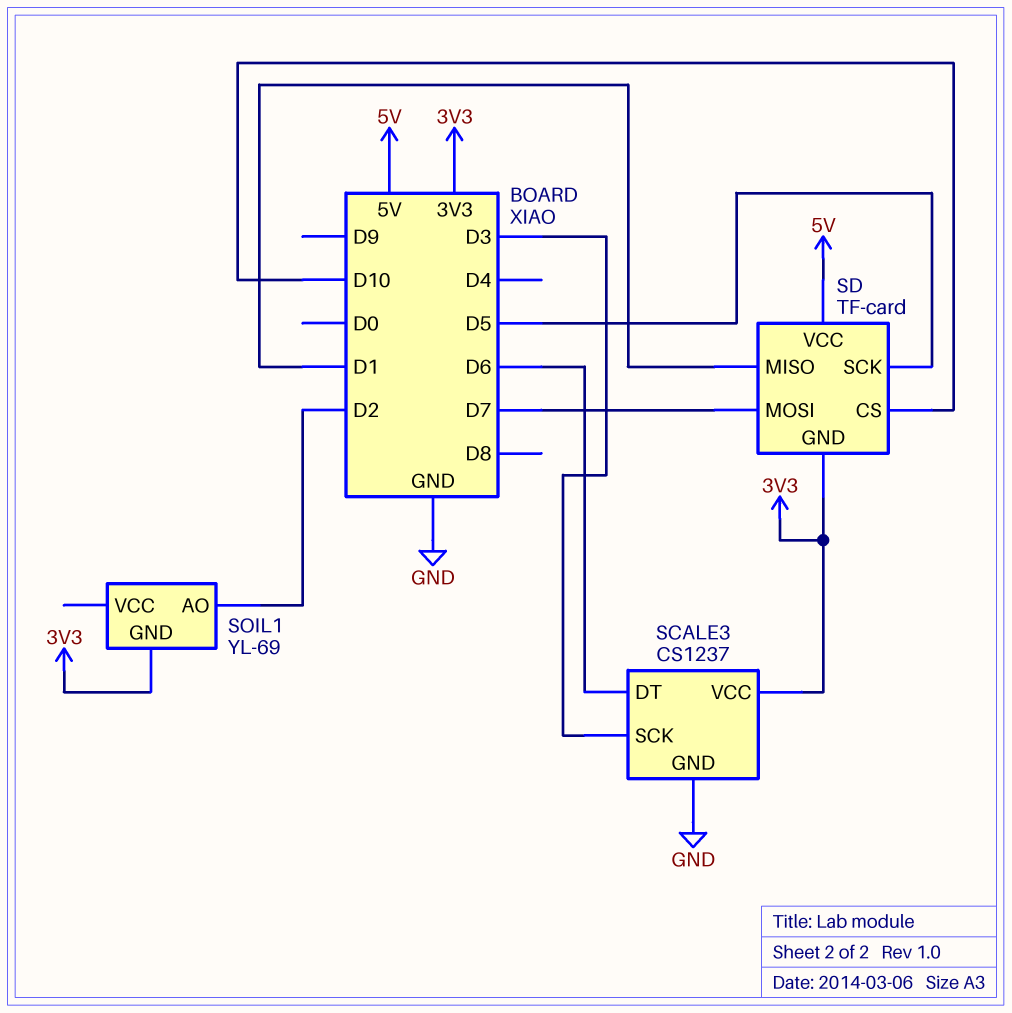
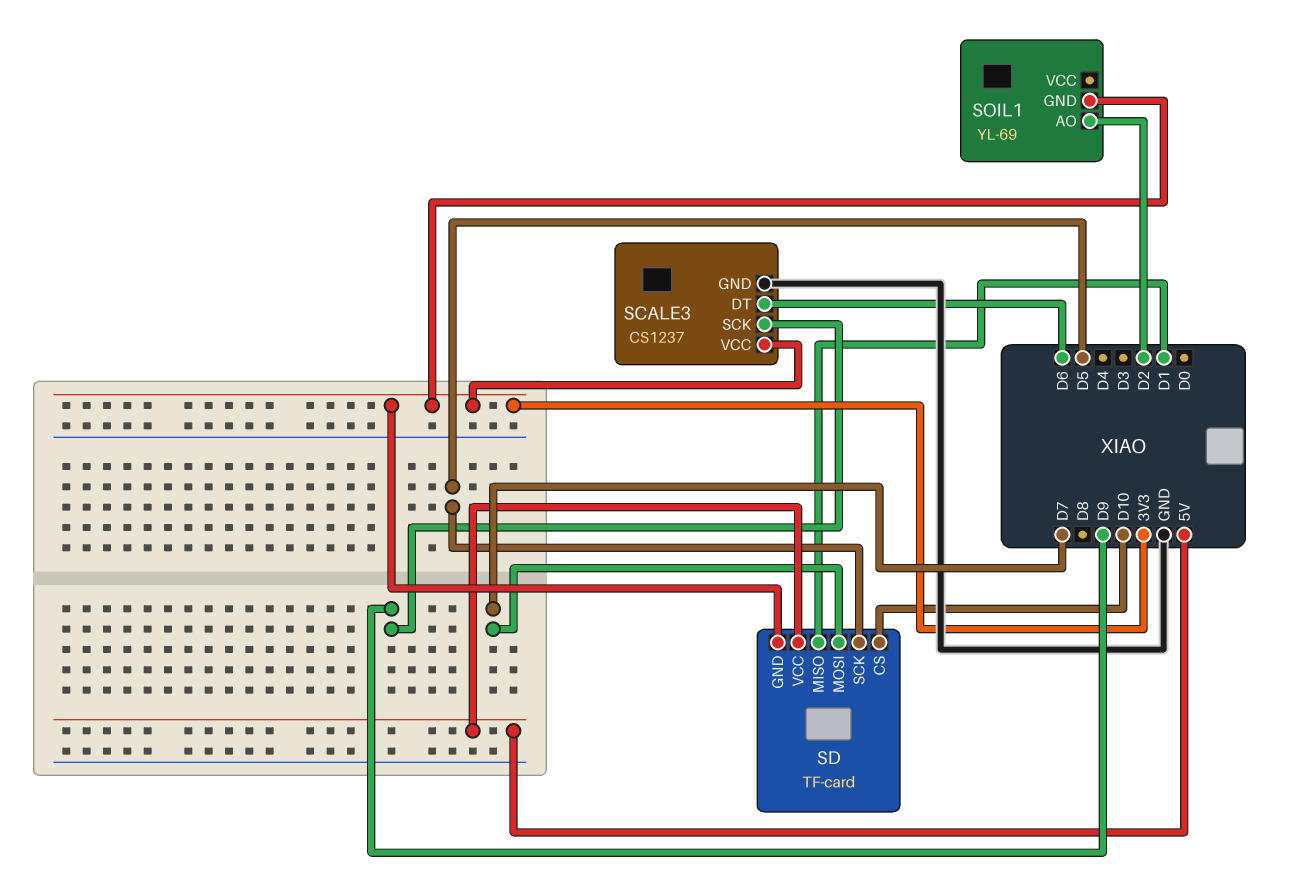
SCALE3 pin SCK: D3 -> D9

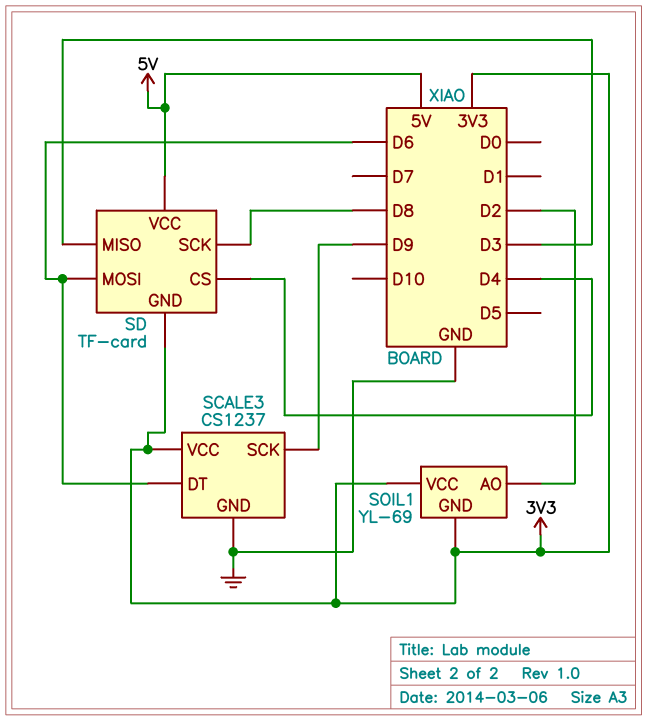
SD pin CS: D10 -> D4
SD pin MISO: D1 -> D3
SD pin MOSI: D7 -> D6
SD pin SCK: D5 -> D8
SOIL1 pin VCC: none -> 3V3

